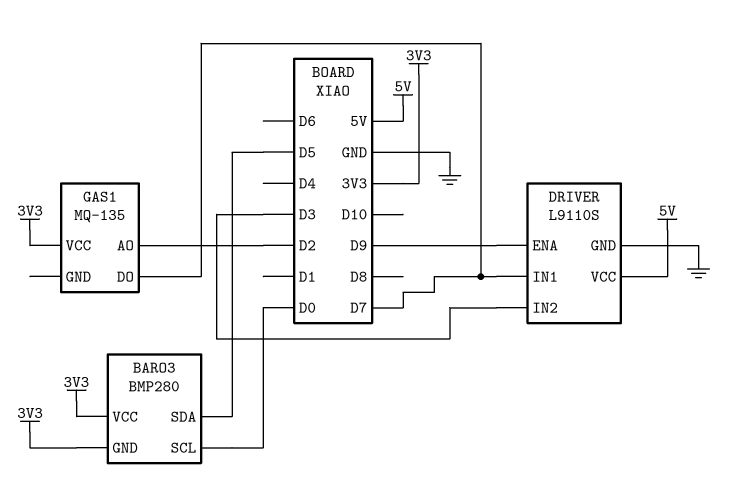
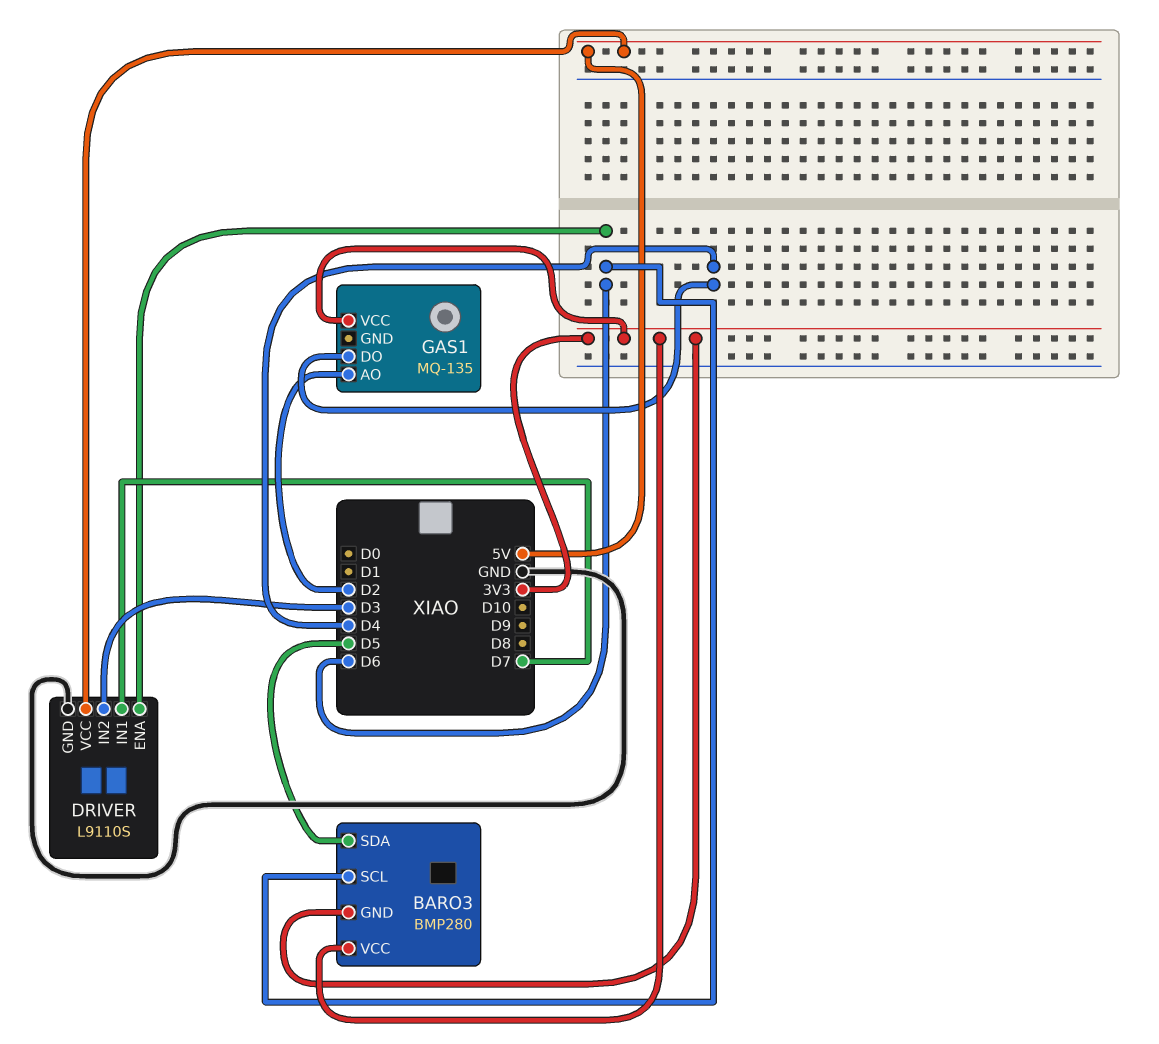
BARO3 pin SCL: D0 -> D6
DRIVER pin ENA: D9 -> D6
GAS1 pin DO: D7 -> D4

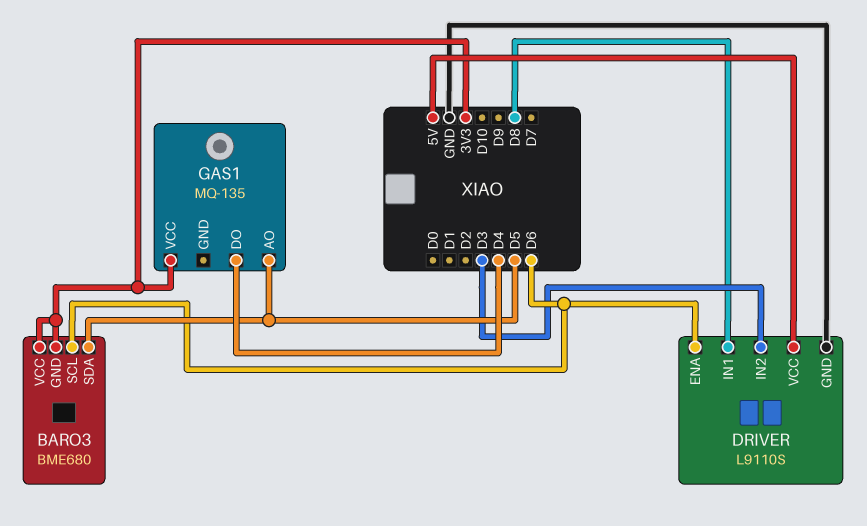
BARO3: BMP280 -> BME680
DRIVER pin IN1: D7 -> D8
GAS1 pin AO: D2 -> D5

